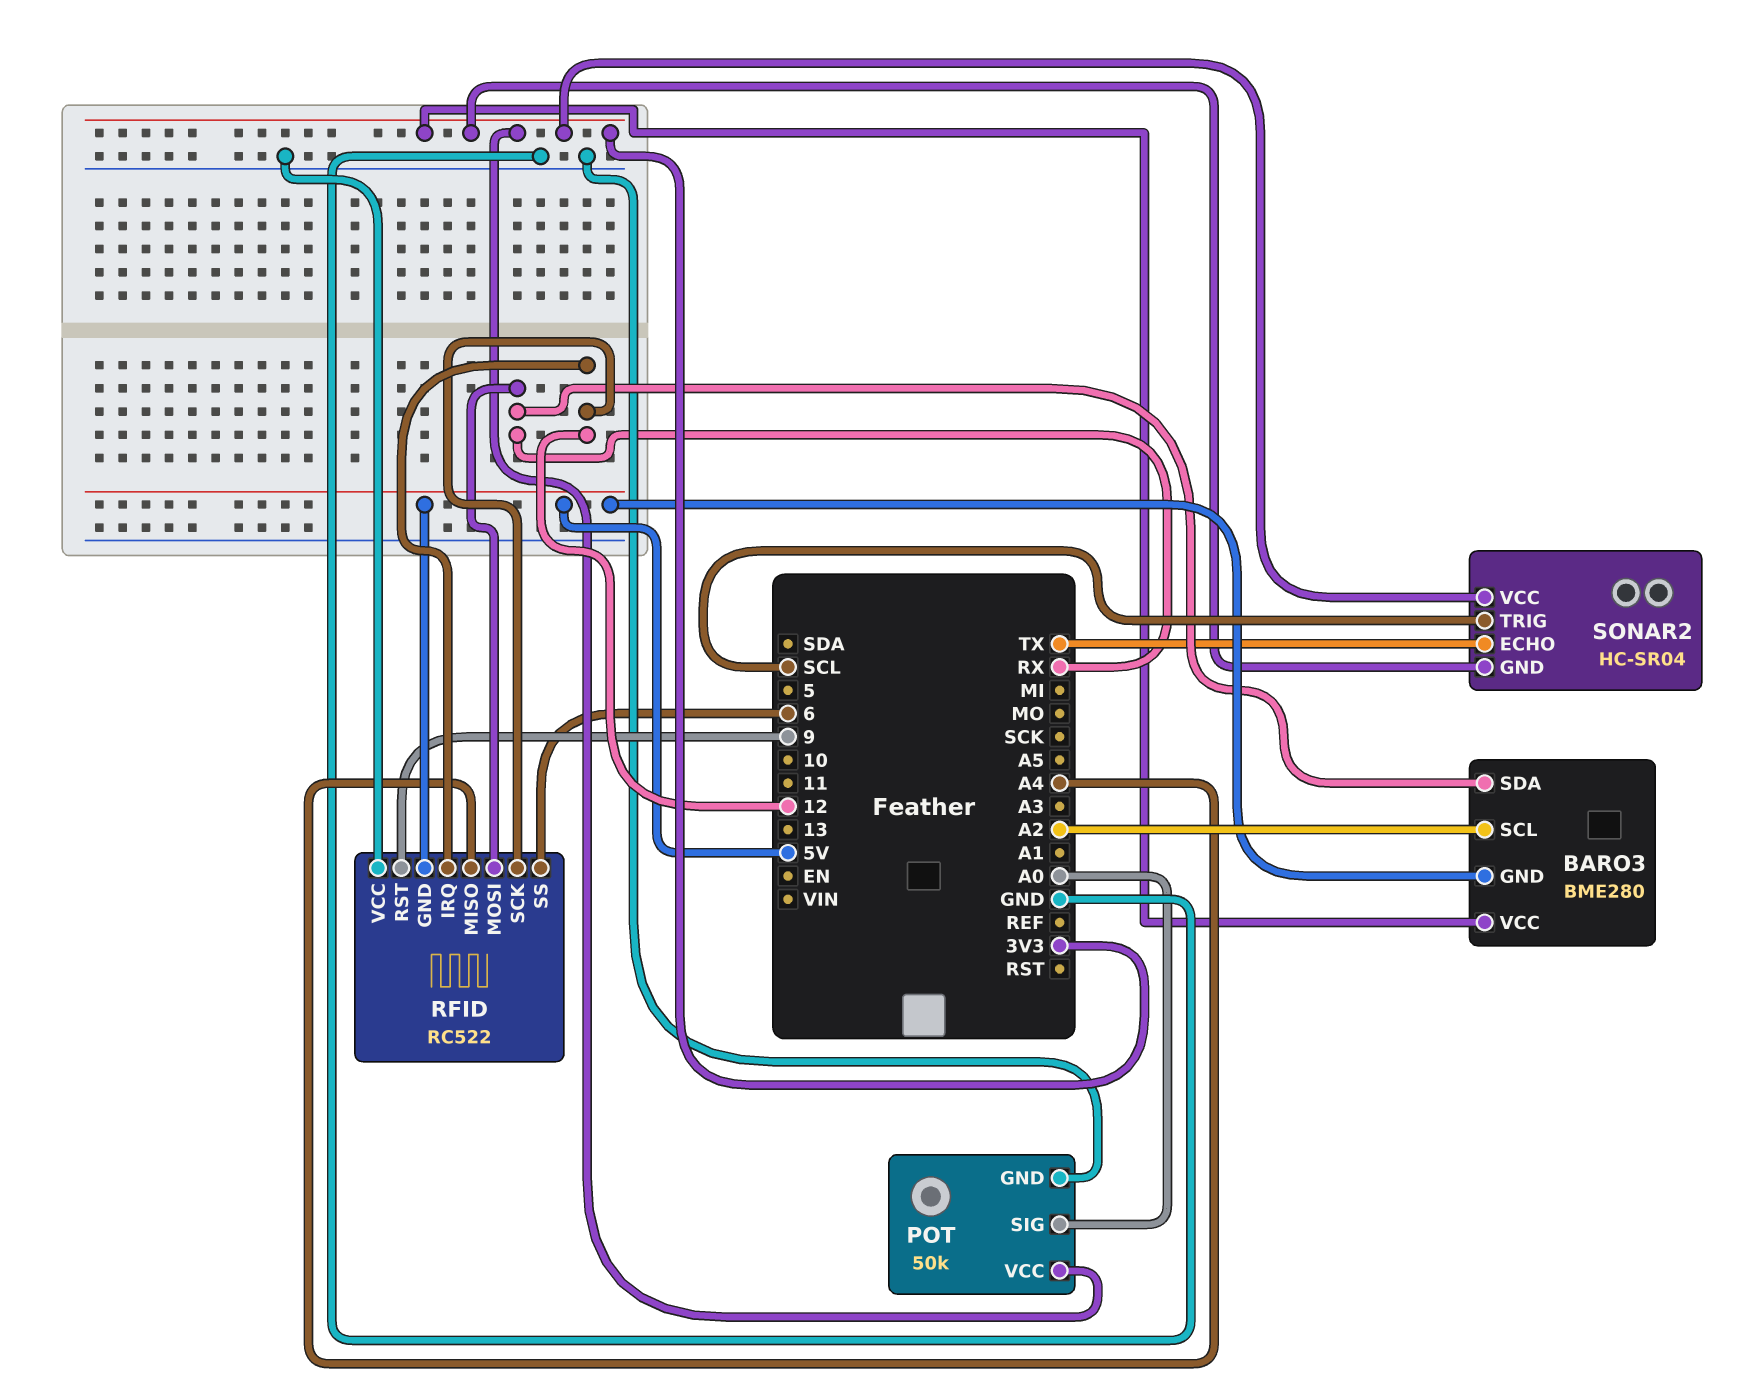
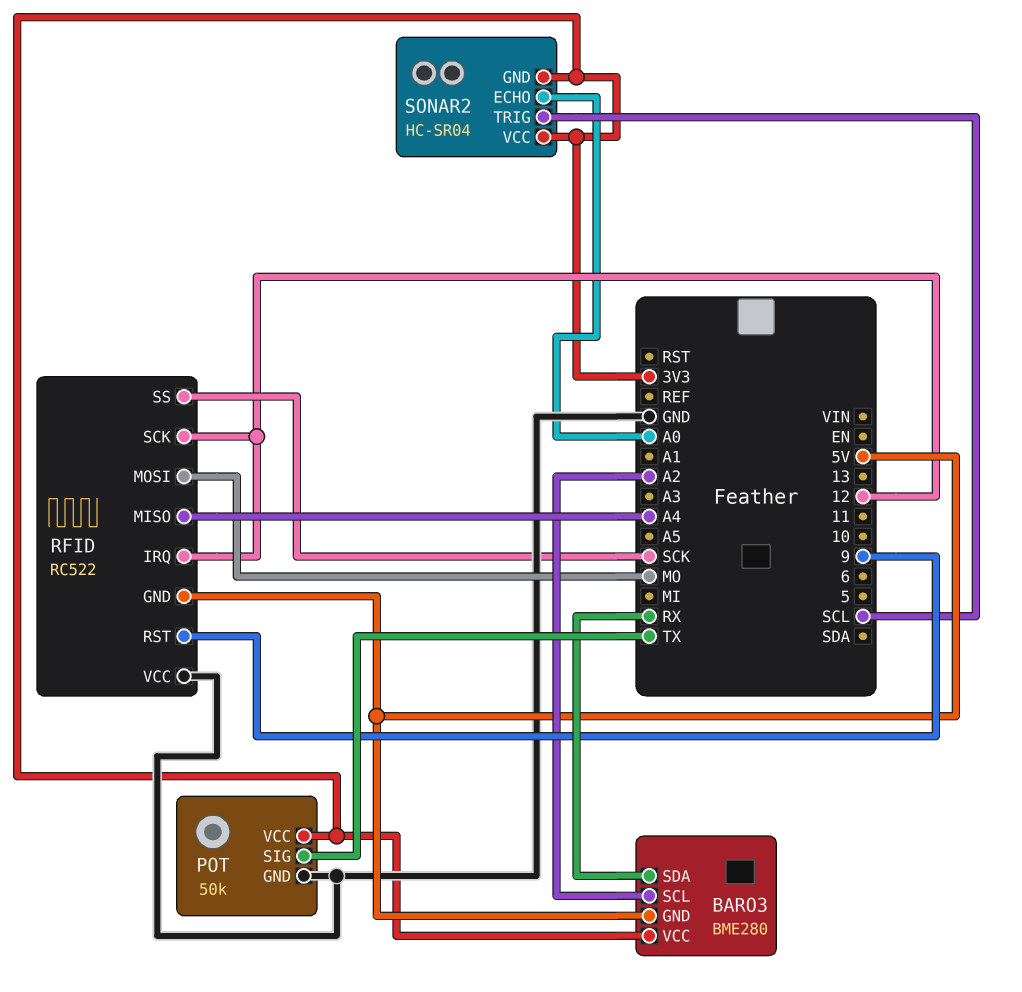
POT pin SIG: A0 -> TX
RFID pin MOSI: RX -> MO
RFID pin SS: 6 -> SCK
SONAR2 pin ECHO: TX -> A0

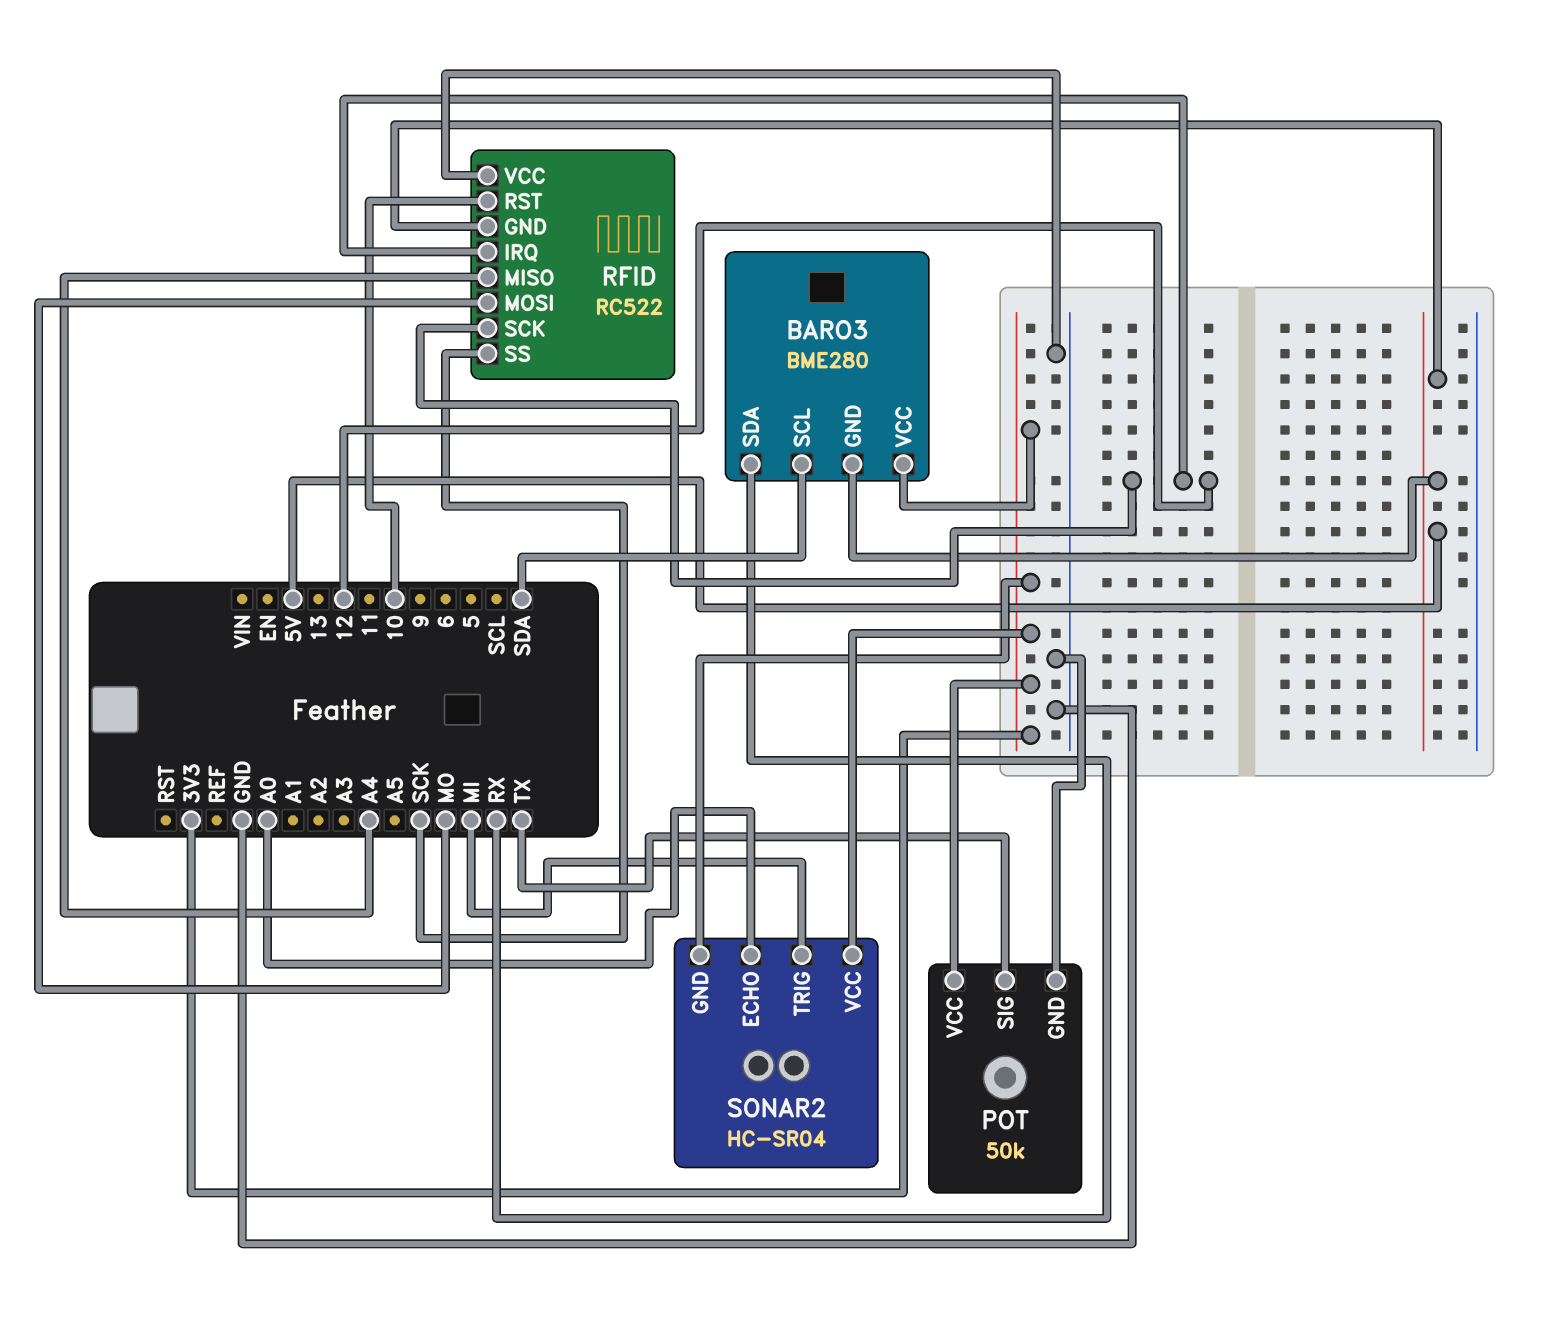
BARO3 pin SCL: A2 -> SDA
RFID pin RST: 9 -> 10
SONAR2 pin TRIG: SCL -> MI

